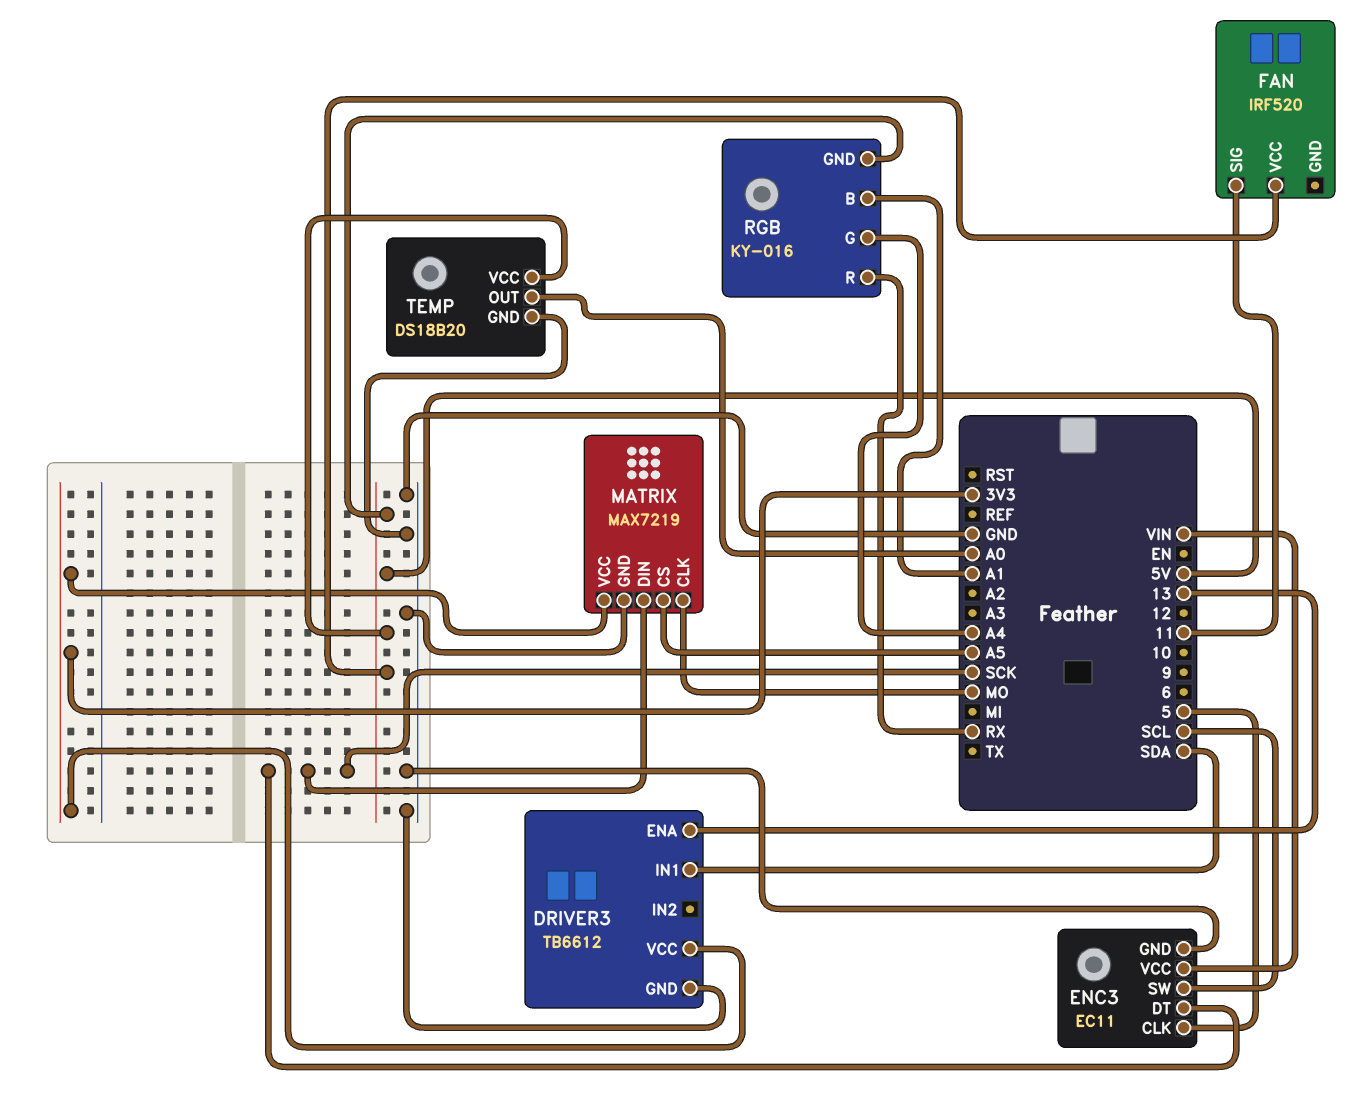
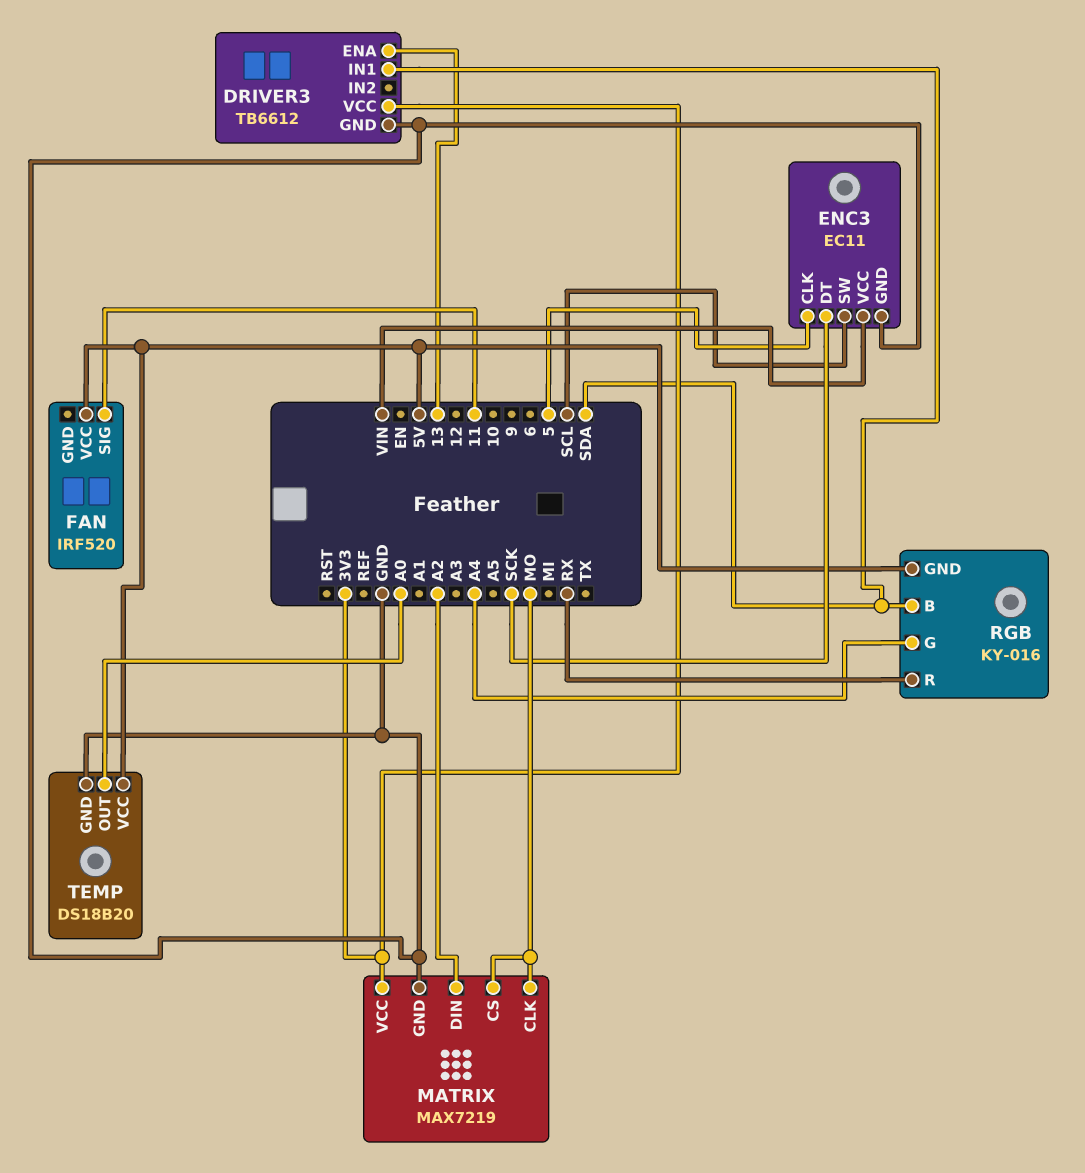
MATRIX pin CS: A5 -> MO
MATRIX pin DIN: SCK -> A2
RGB pin B: A1 -> SDA

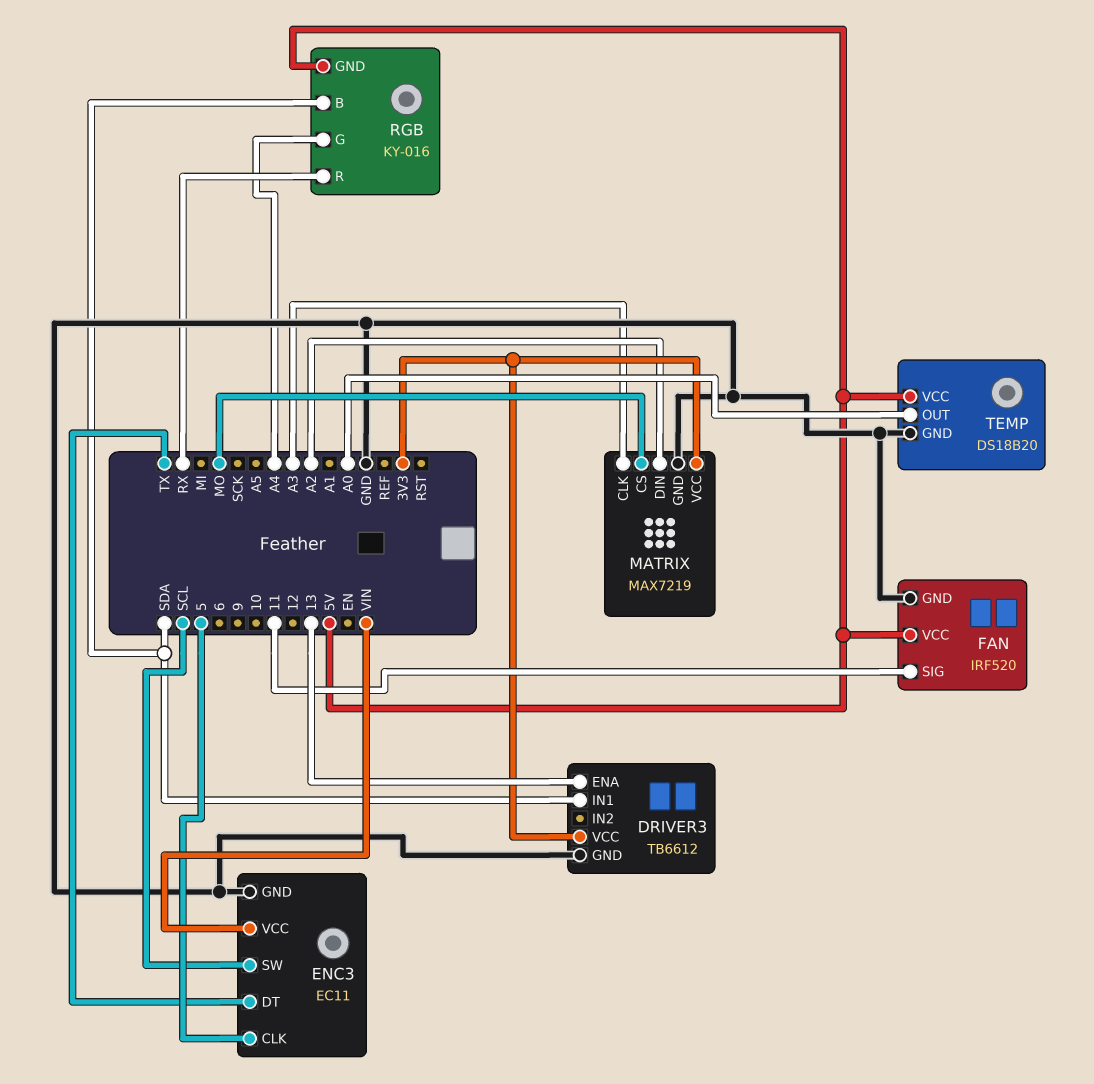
ENC3 pin DT: SCK -> TX
FAN pin GND: none -> GND
MATRIX pin CLK: MO -> A3

